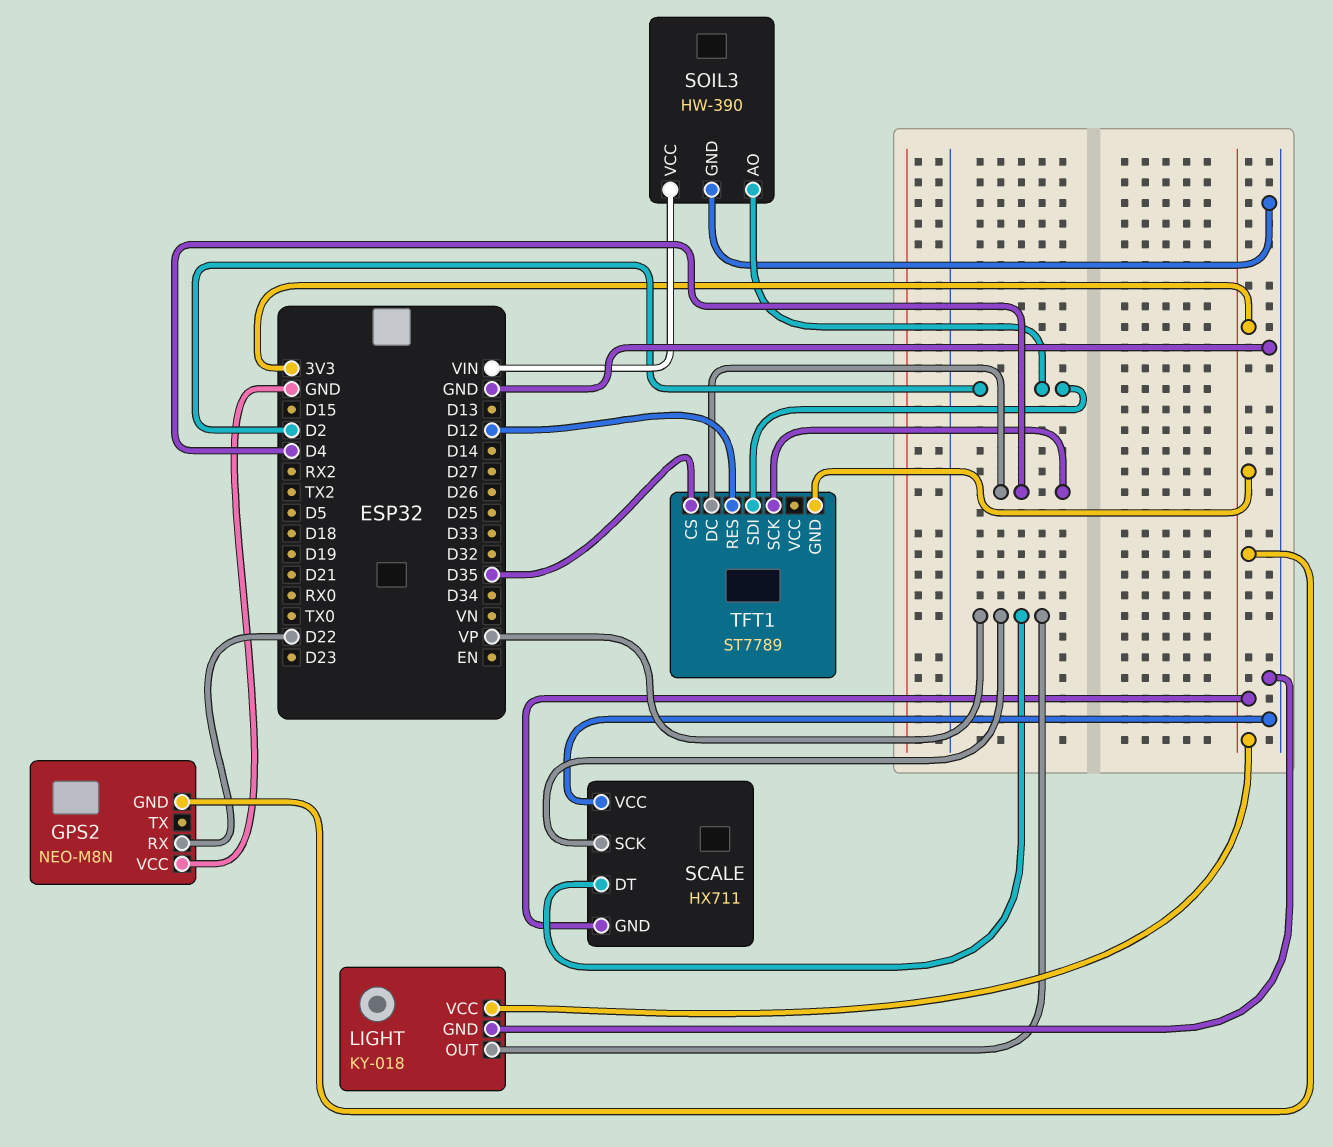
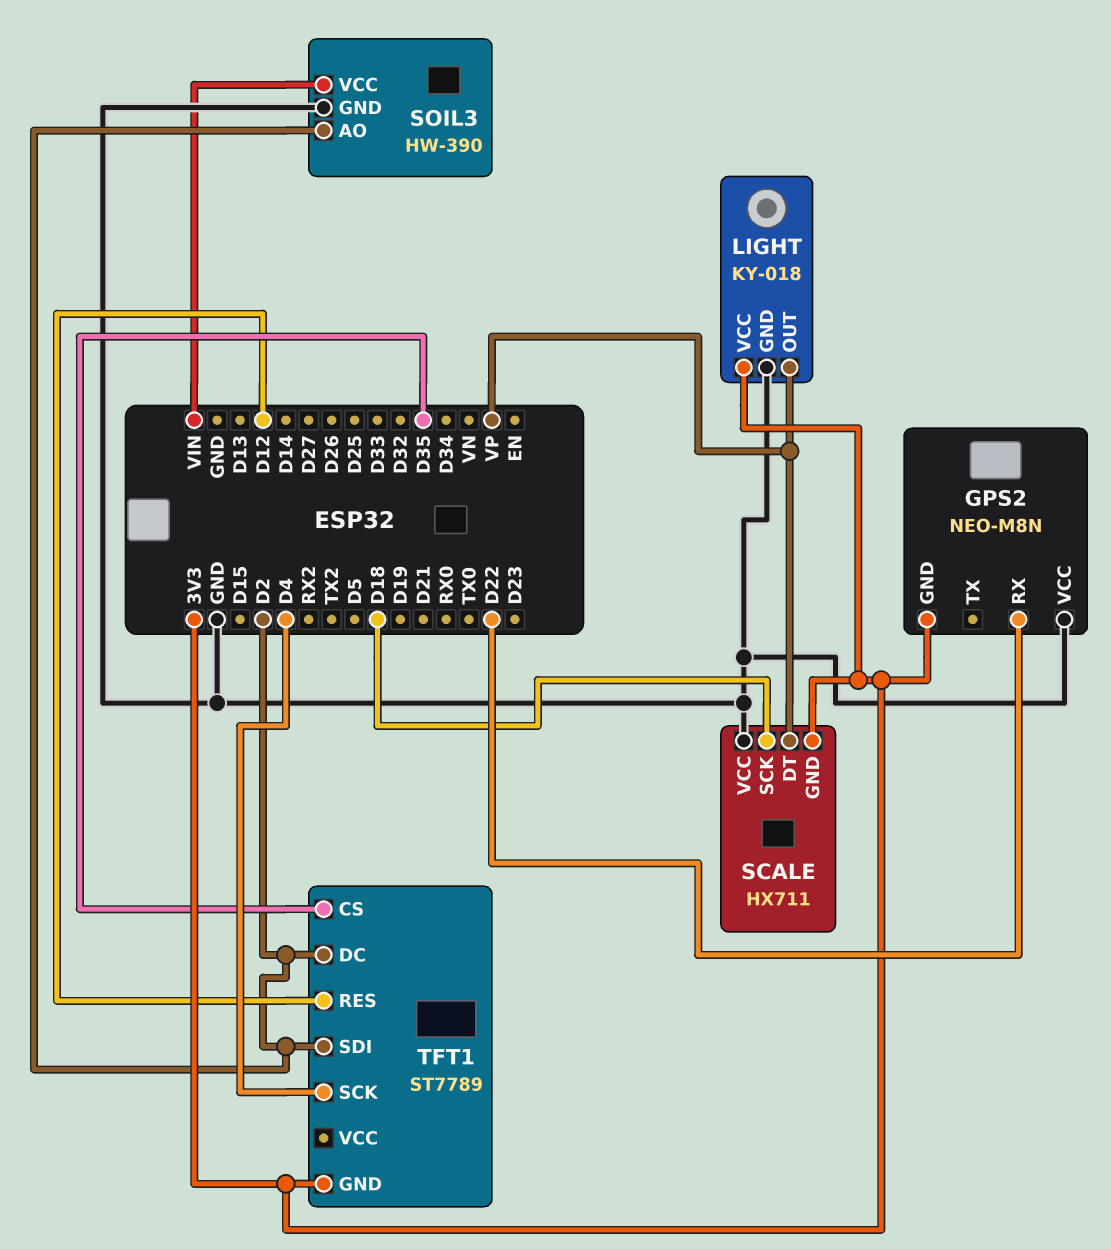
SCALE pin SCK: VP -> D18
TFT1 pin DC: D4 -> D2

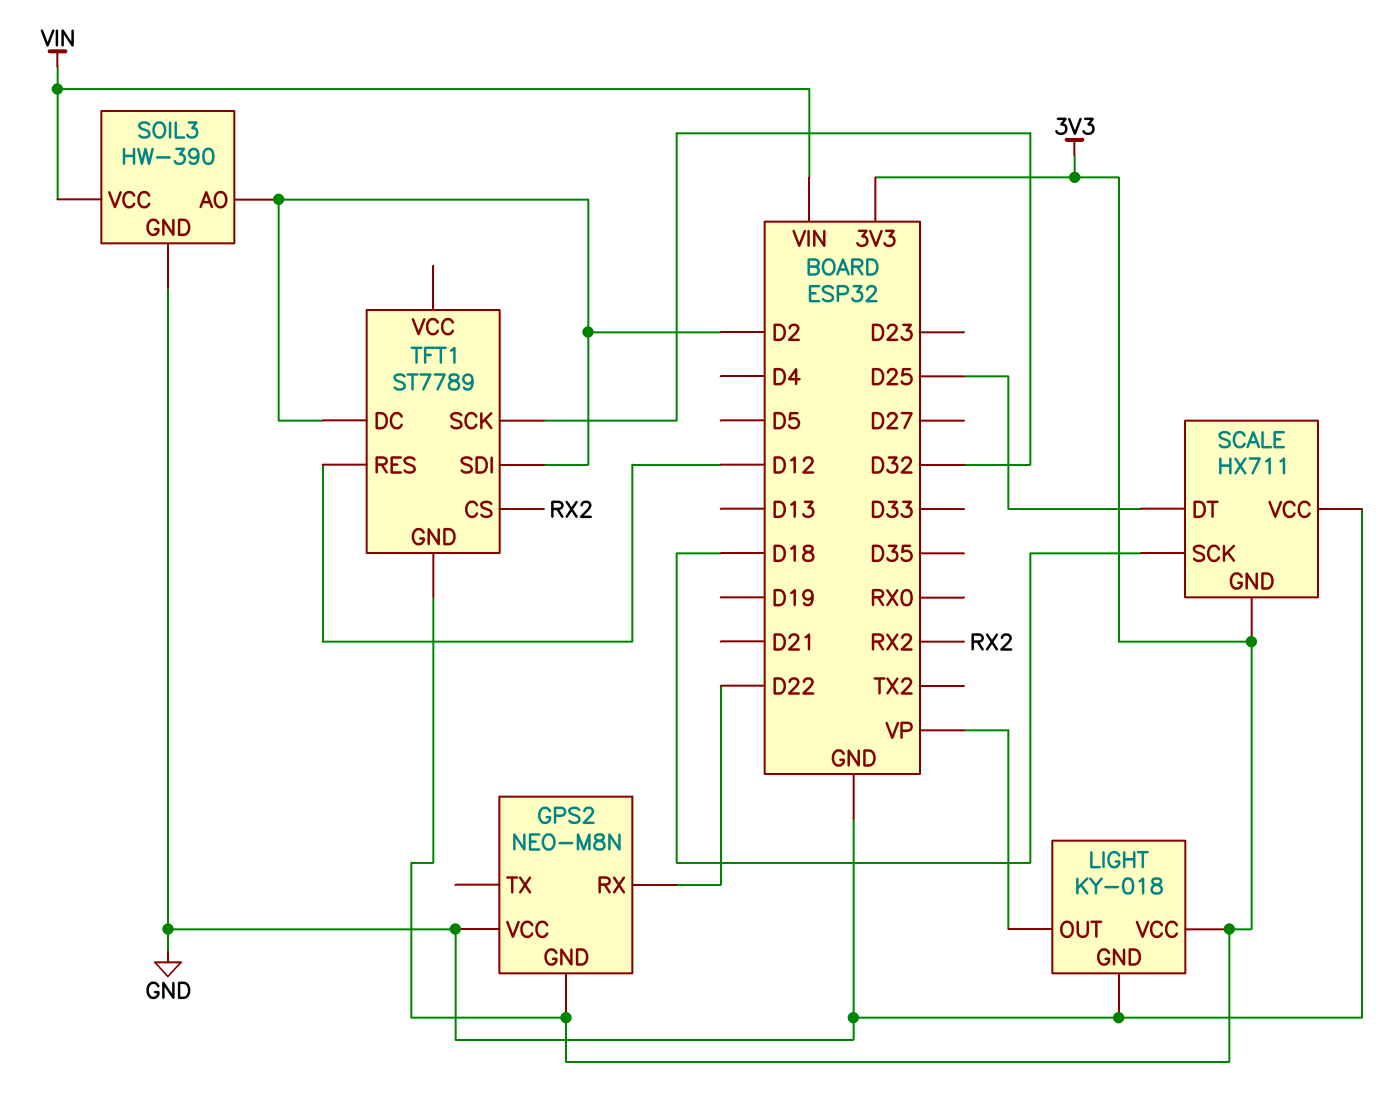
SCALE pin DT: VP -> D25
TFT1 pin CS: D35 -> RX2
TFT1 pin SCK: D4 -> D32

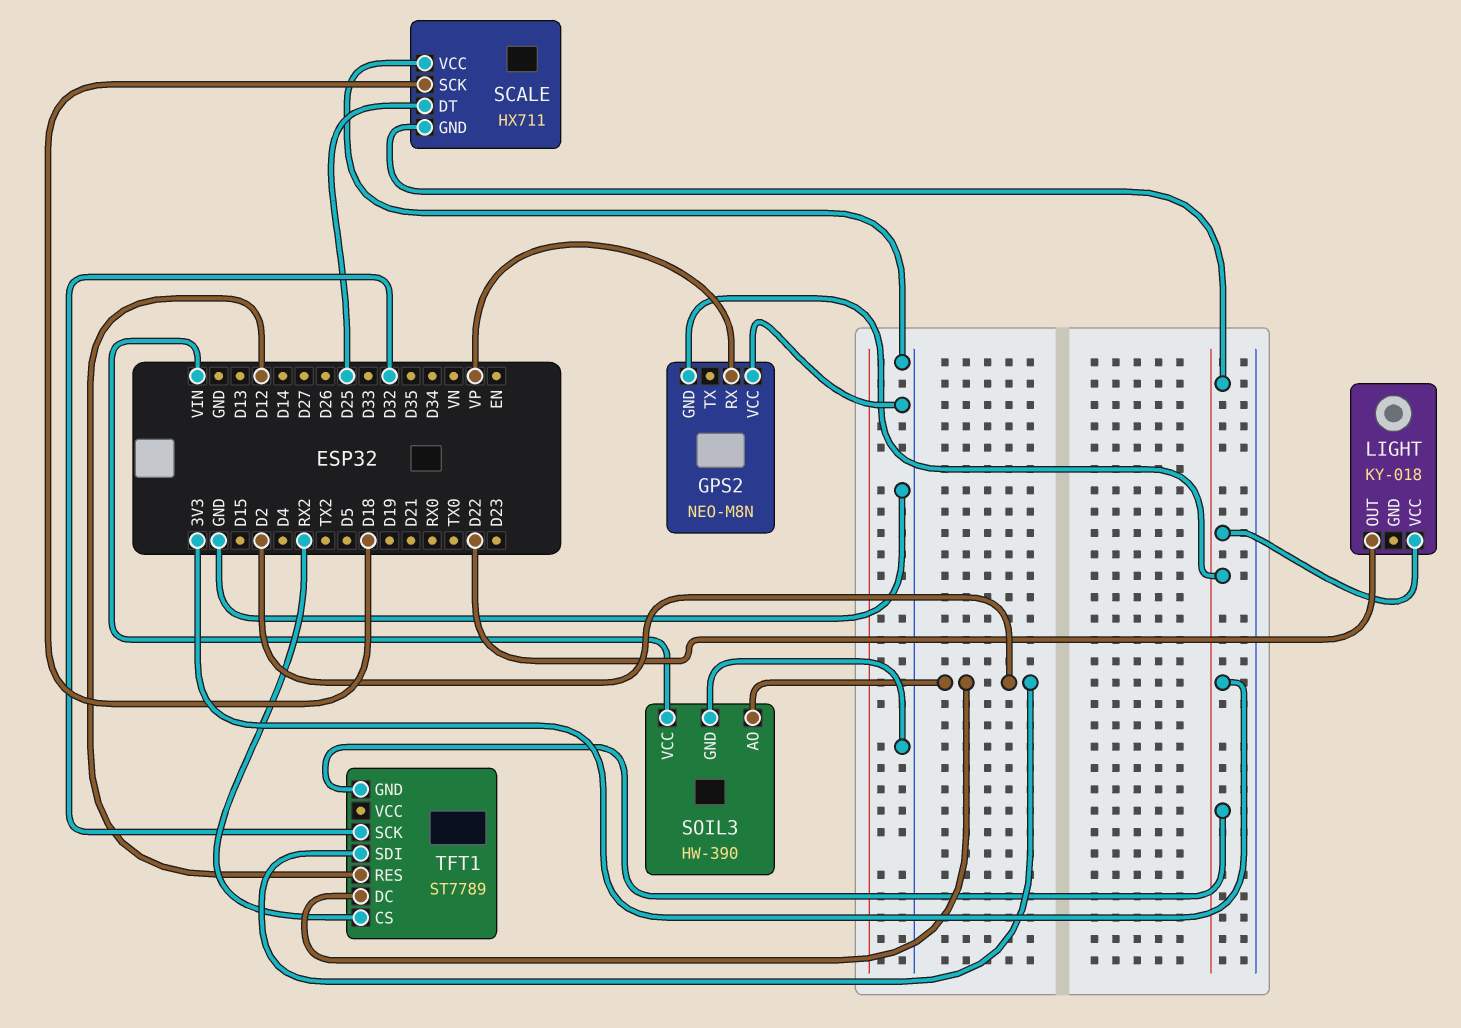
GPS2 pin RX: D22 -> VP
LIGHT pin GND: GND -> none
LIGHT pin OUT: VP -> D22

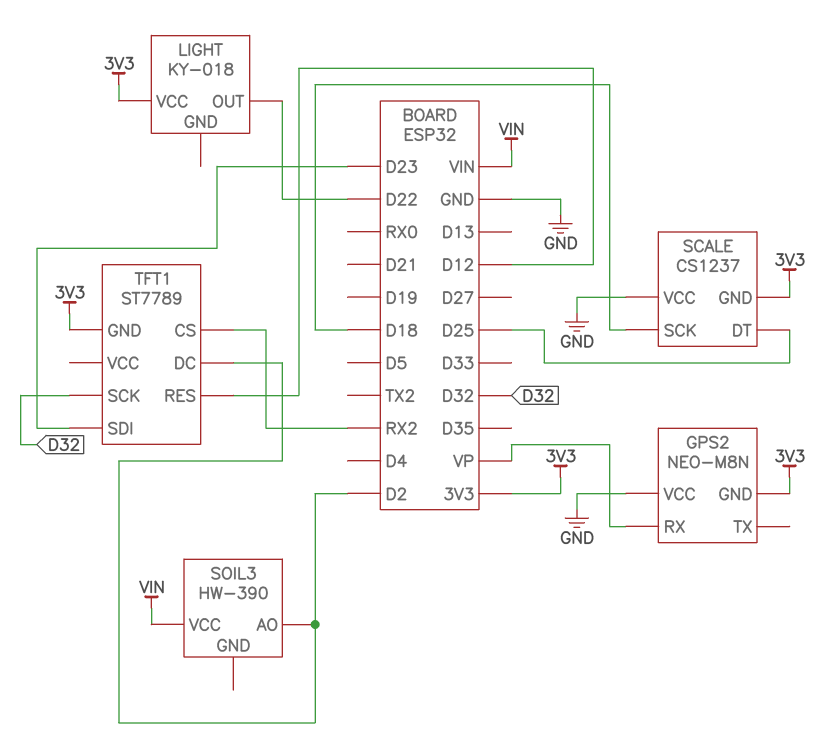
SCALE: HX711 -> CS1237
SOIL3 pin GND: GND -> none
TFT1 pin SDI: D2 -> D23

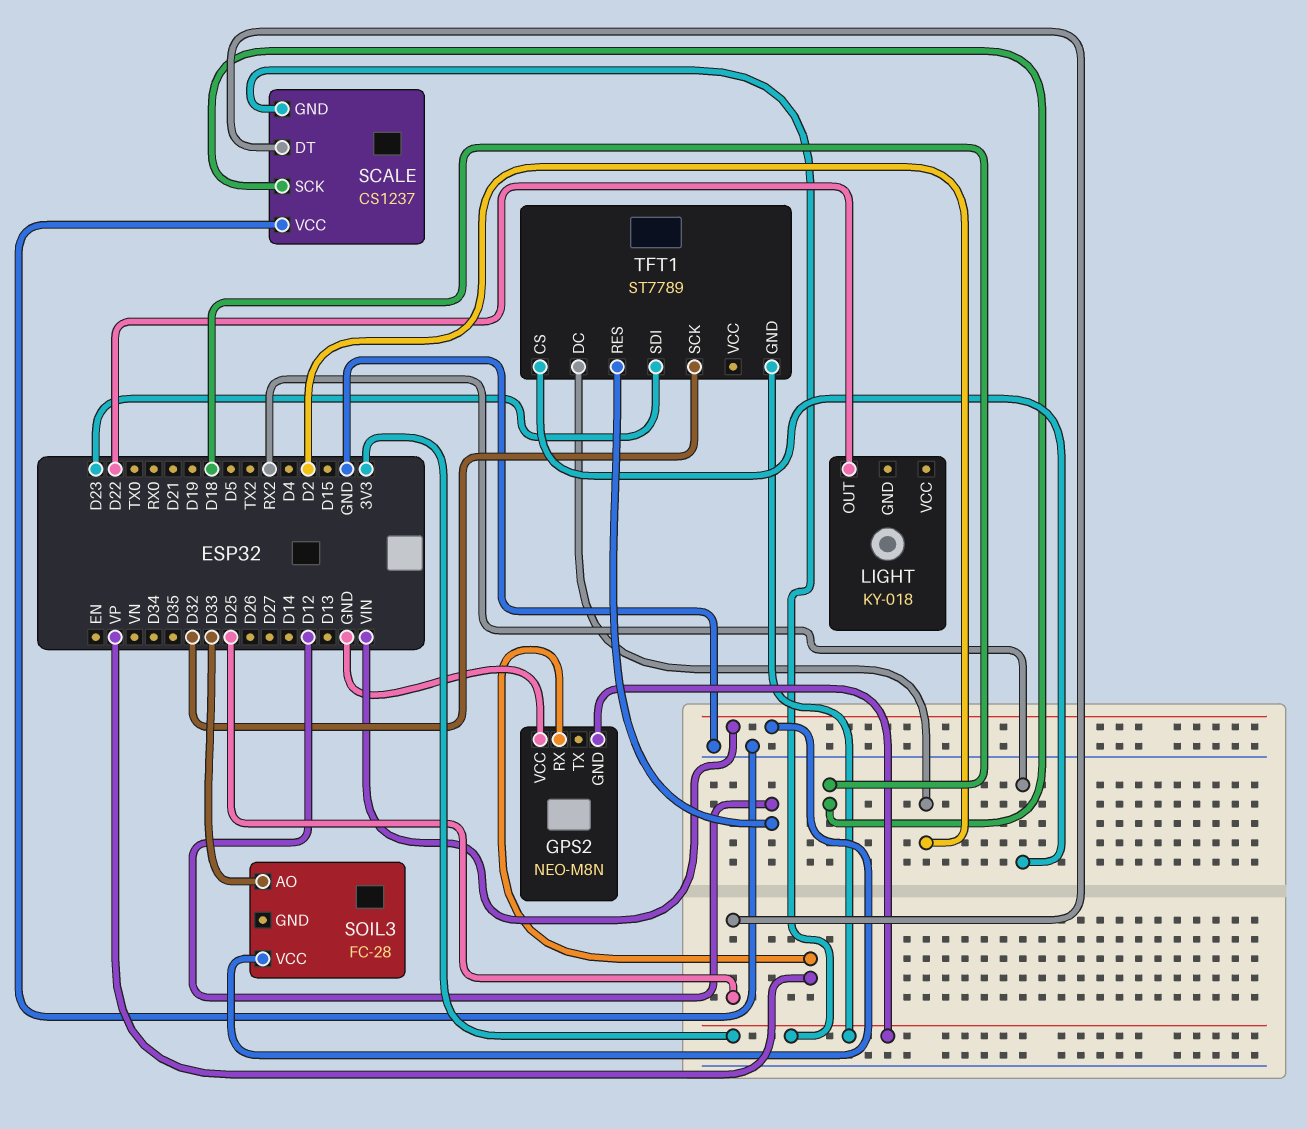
LIGHT pin VCC: 3V3 -> none
SOIL3: HW-390 -> FC-28
SOIL3 pin AO: D2 -> D33

